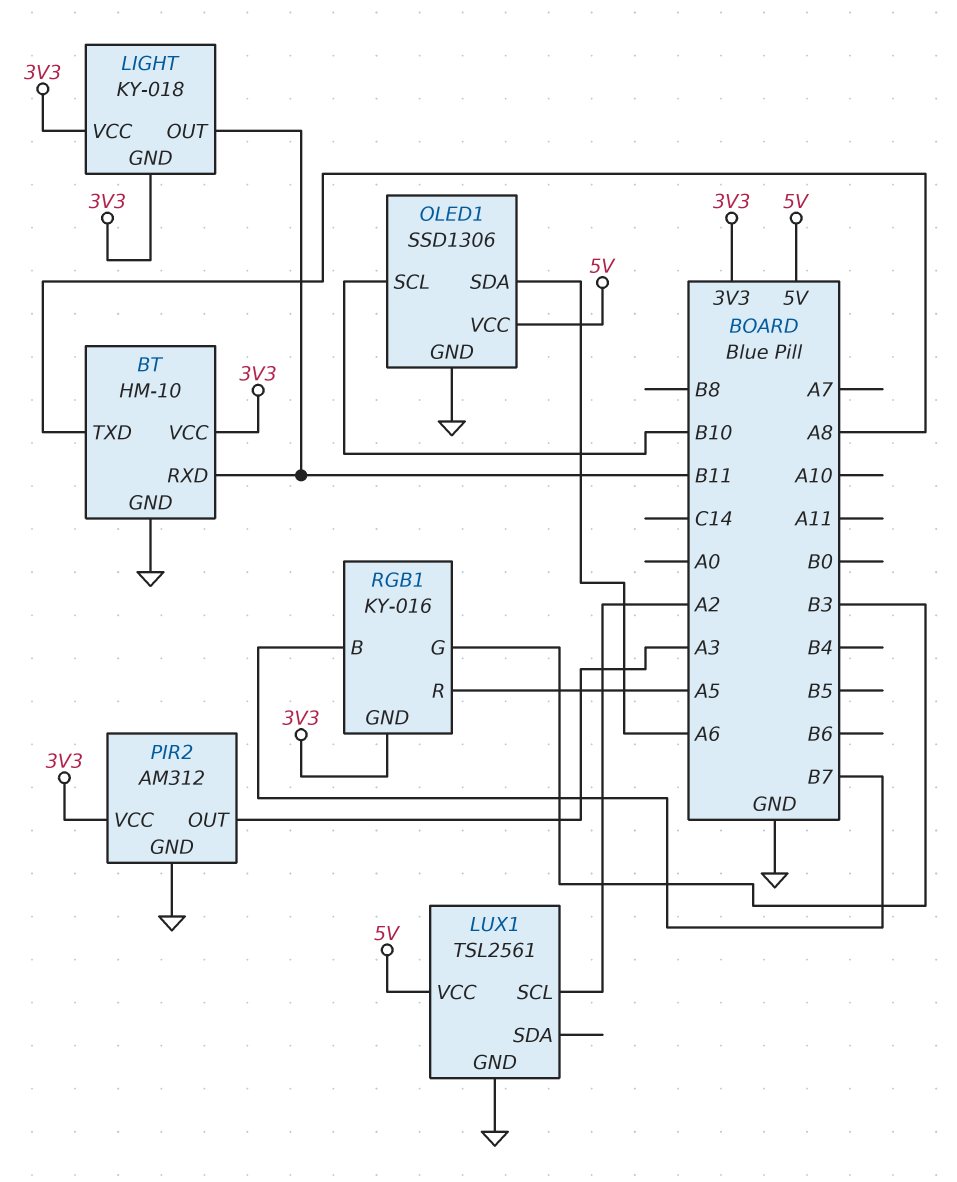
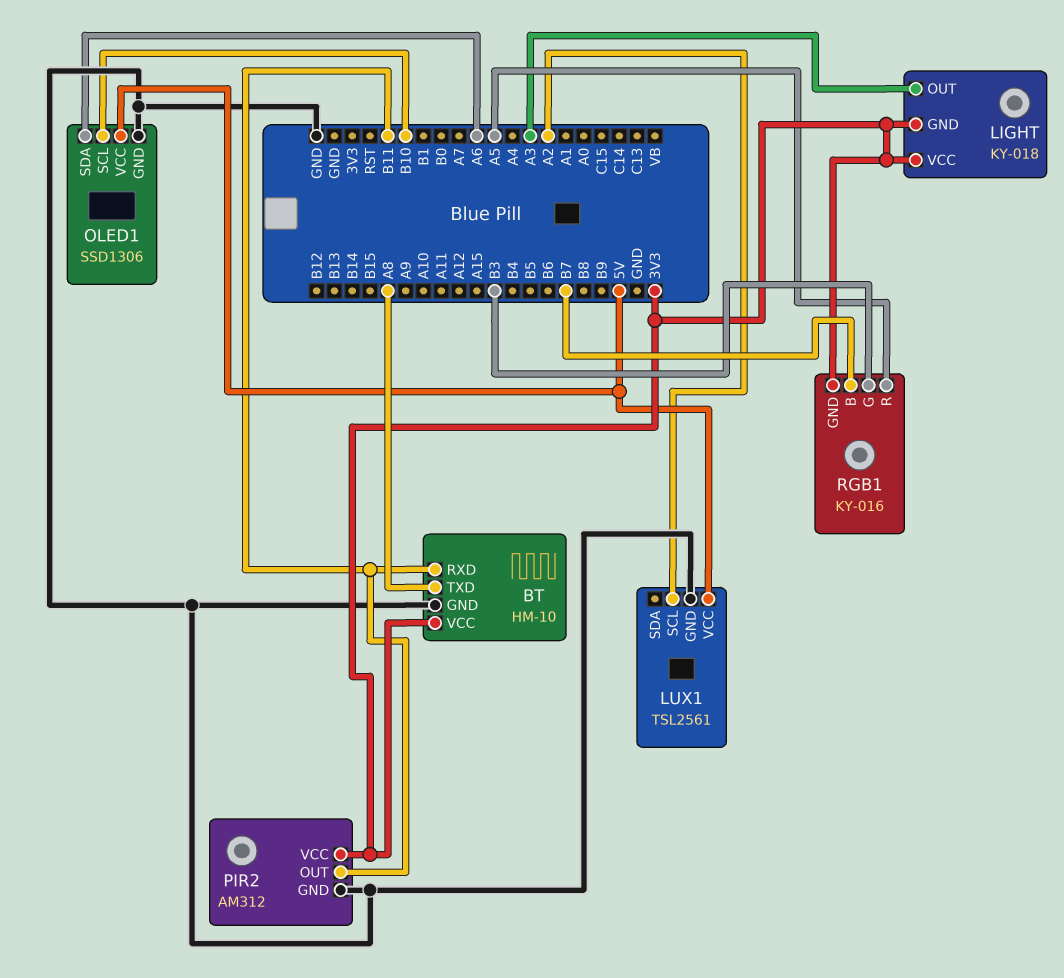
LIGHT pin OUT: B11 -> A3
PIR2 pin OUT: A3 -> B11

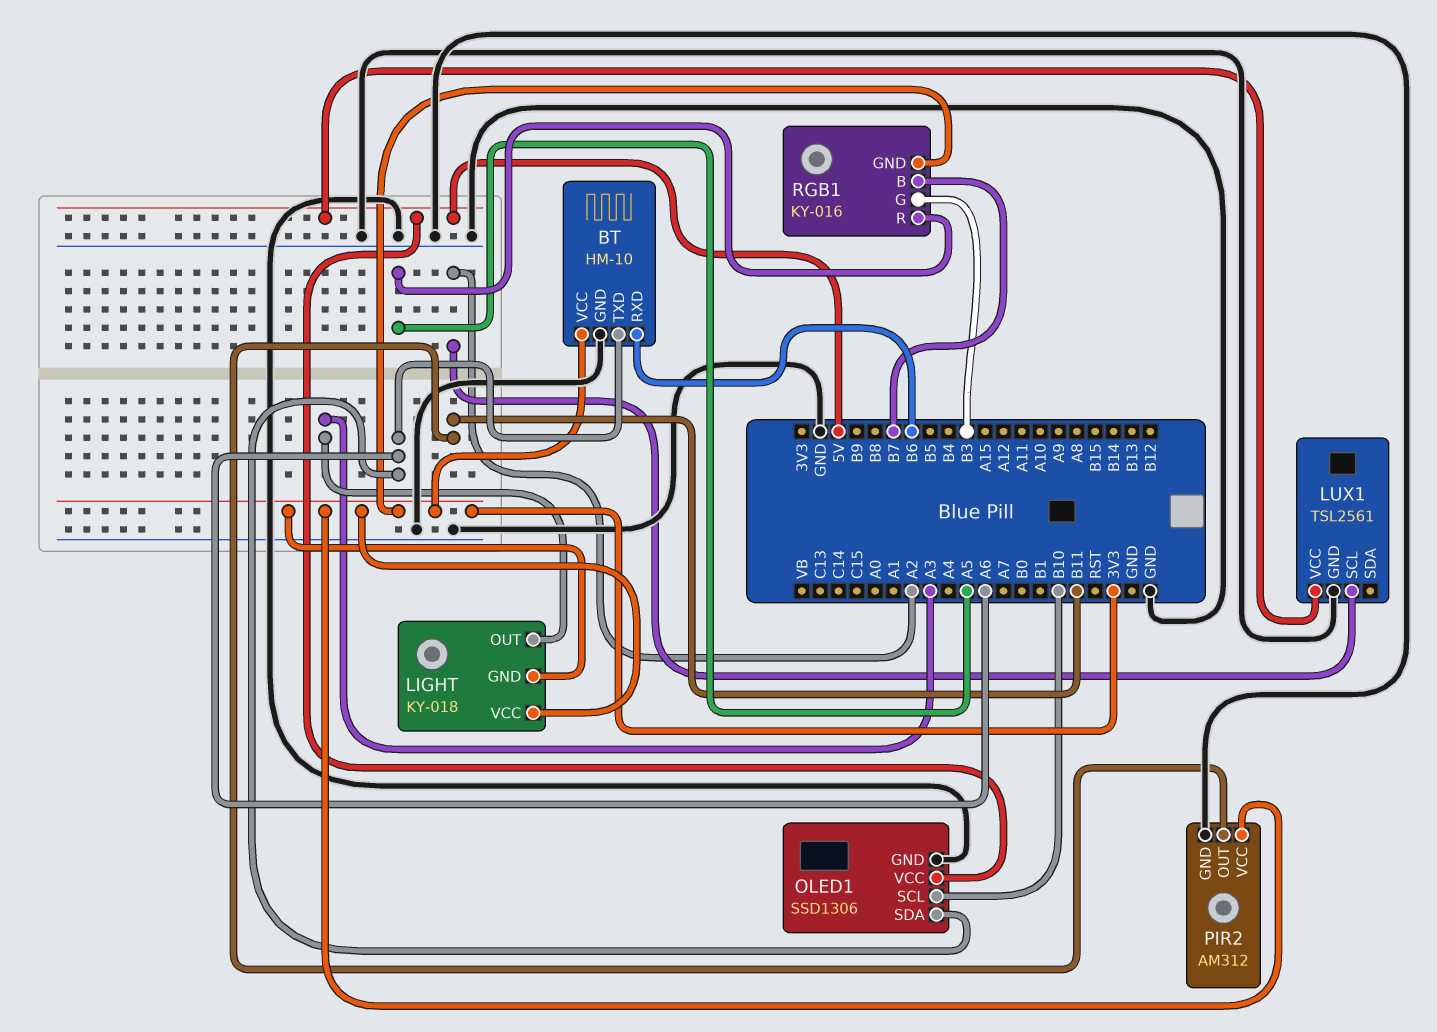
BT pin RXD: B11 -> B6
BT pin TXD: A8 -> A6

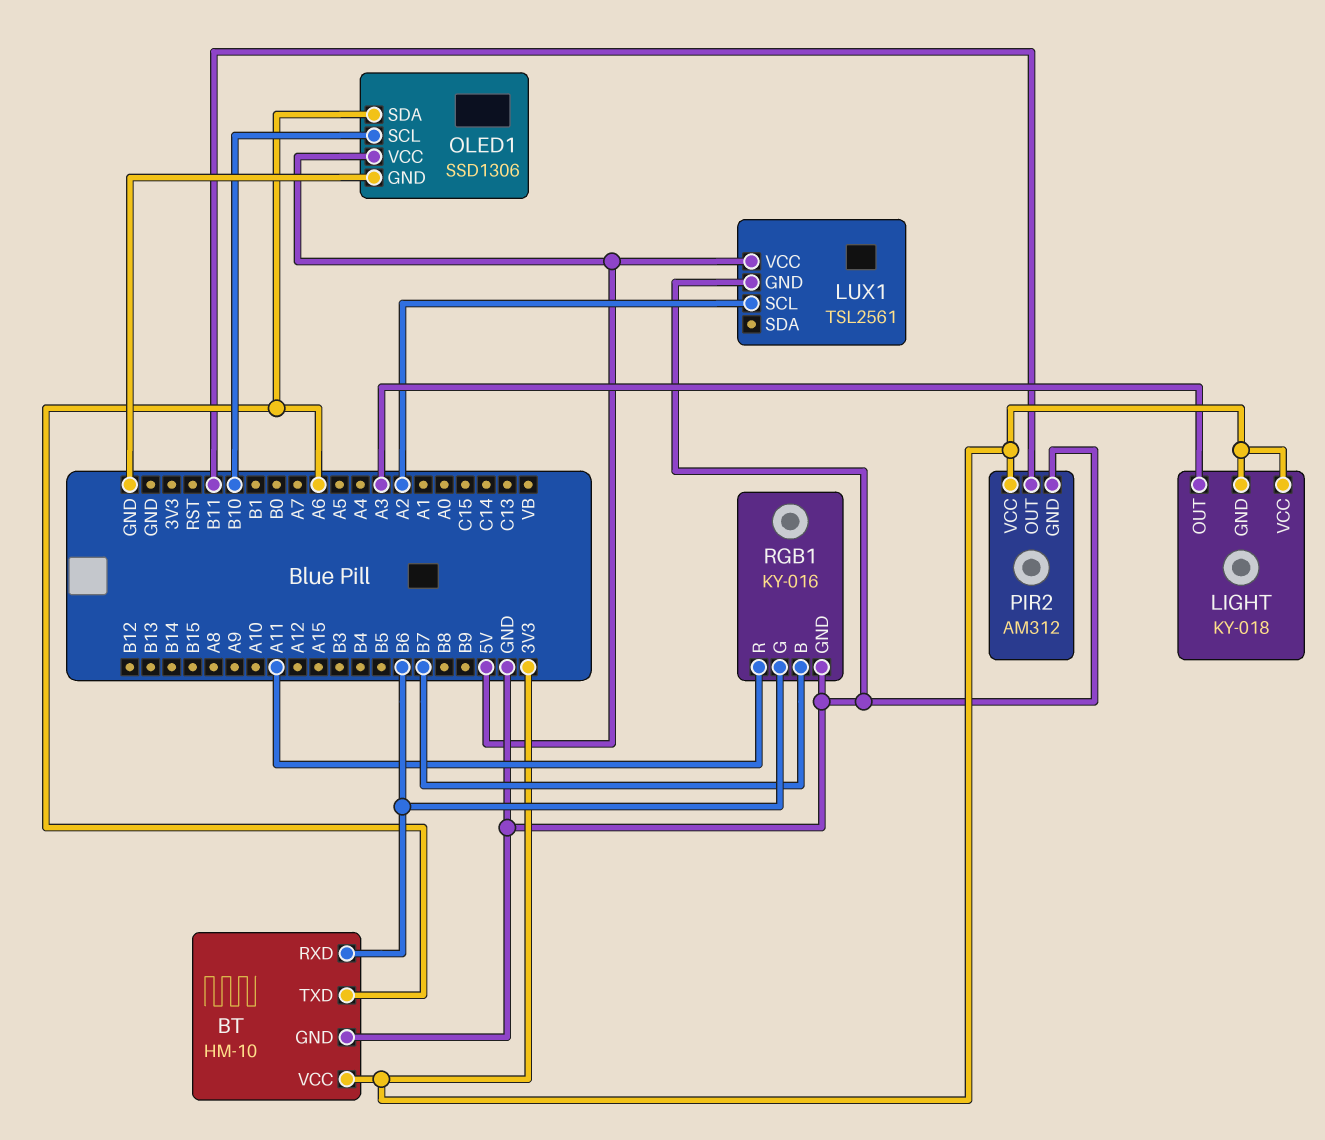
RGB1 pin G: B3 -> B6
RGB1 pin GND: 3V3 -> GND
RGB1 pin R: A5 -> A11

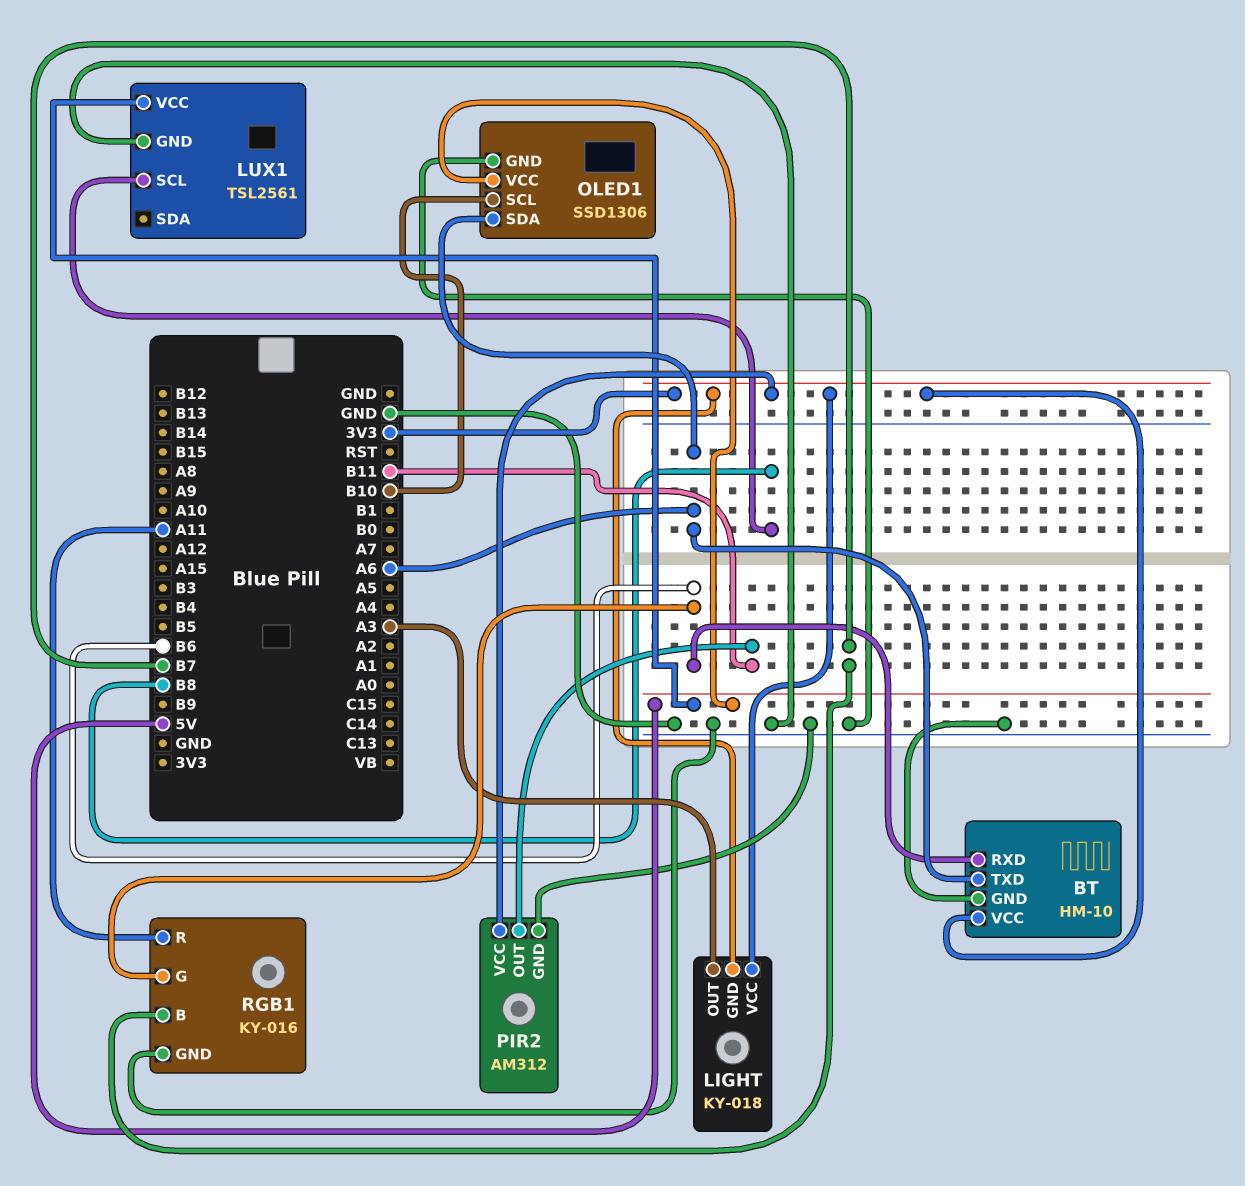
LUX1 pin SCL: A2 -> B8

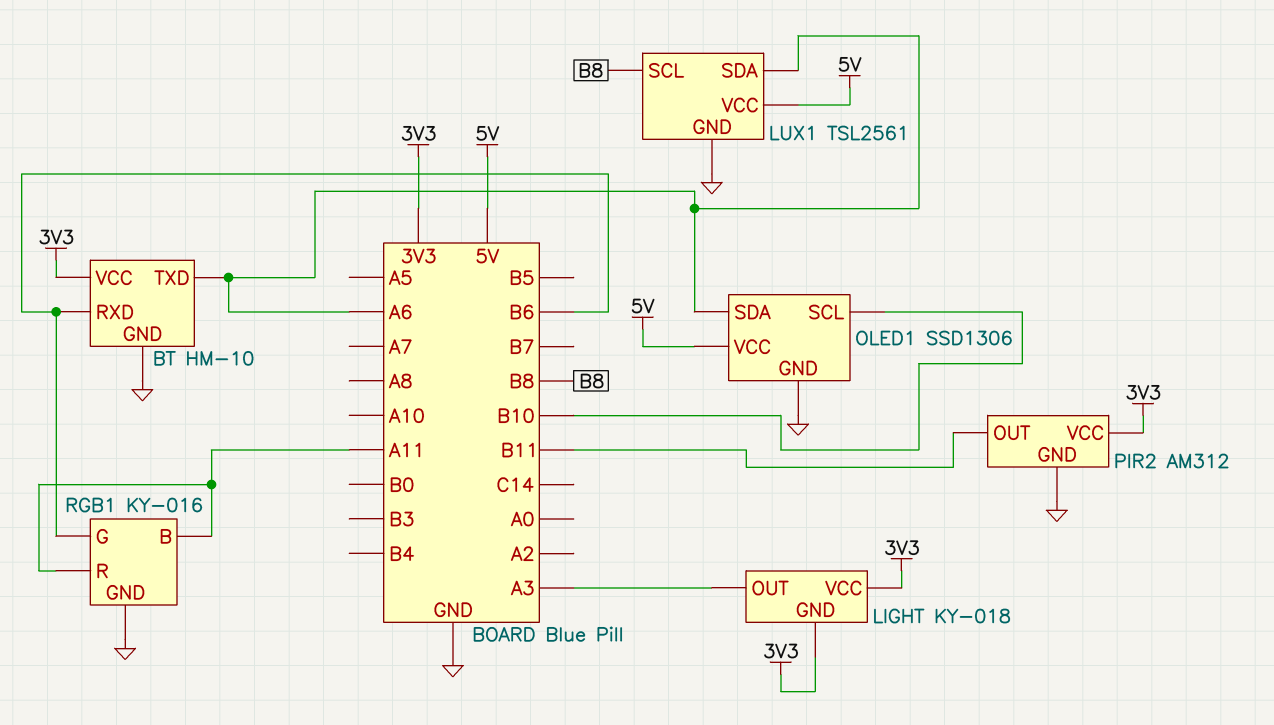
LUX1 pin SDA: none -> A6
RGB1 pin B: B7 -> A11

